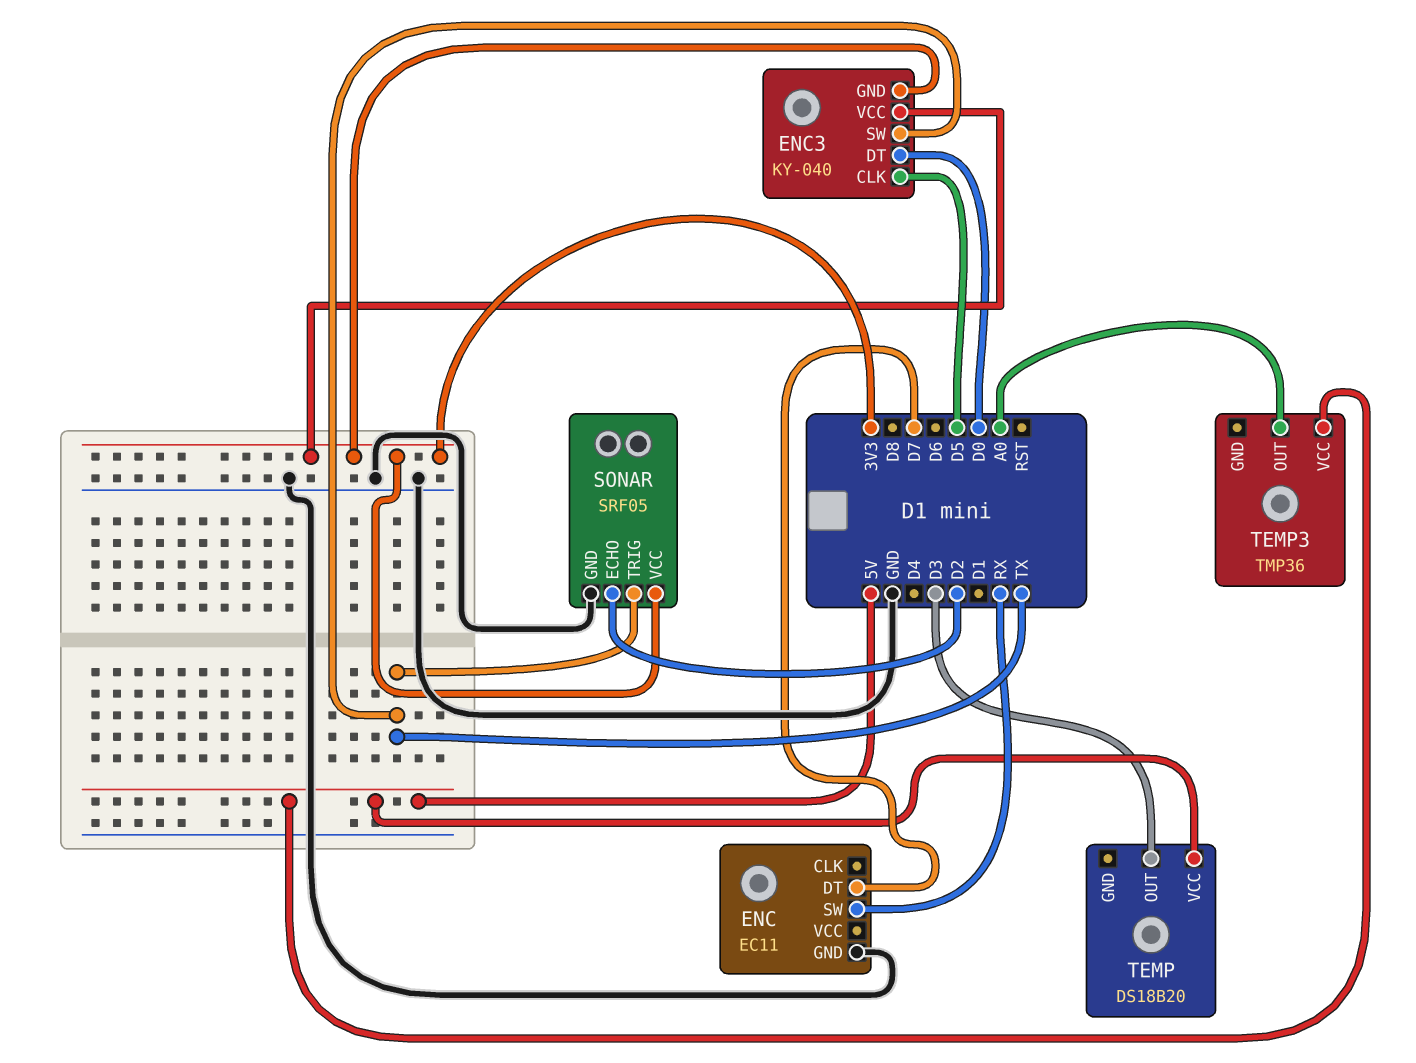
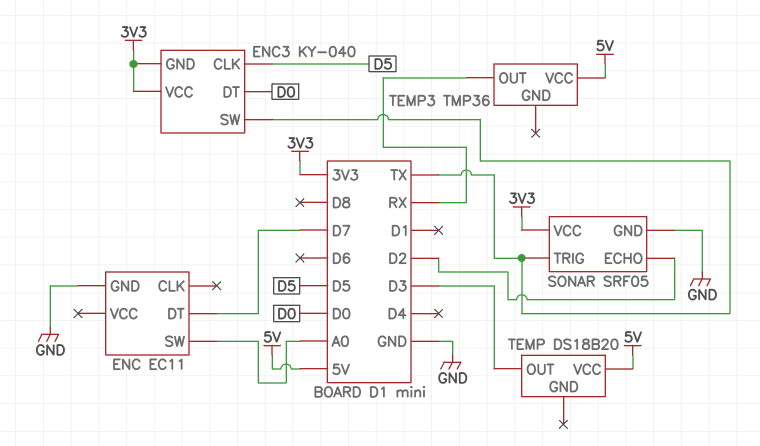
ENC pin SW: RX -> A0
TEMP3 pin OUT: A0 -> RX

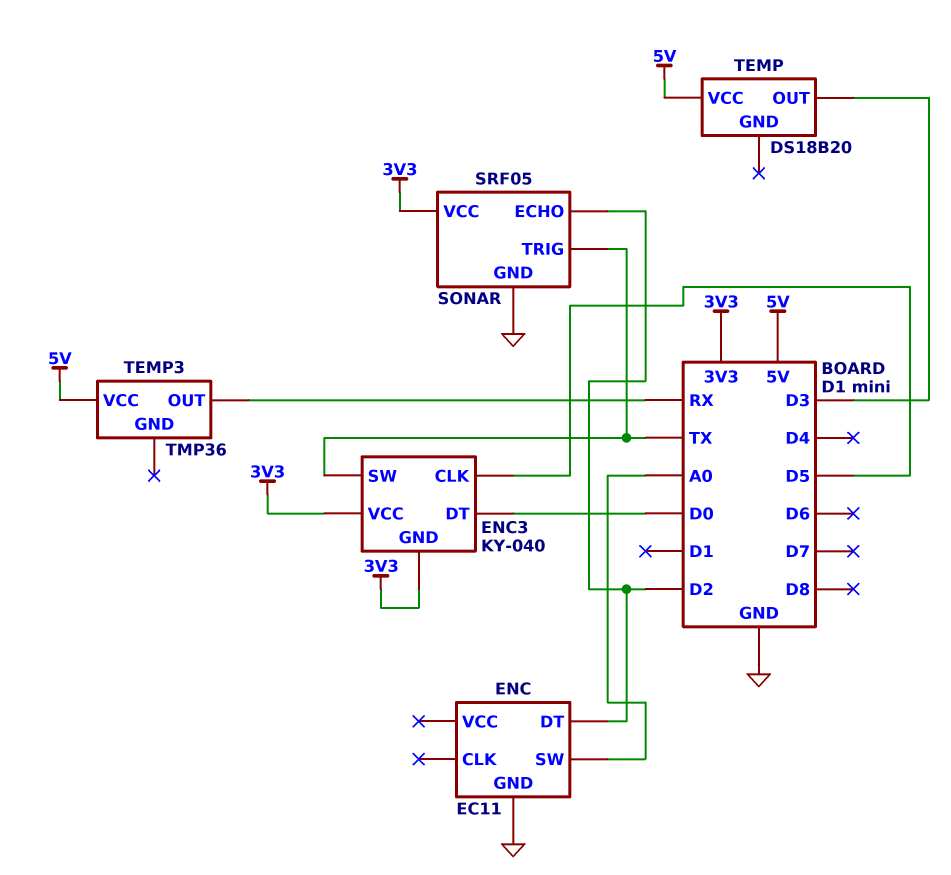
ENC pin DT: D7 -> D2

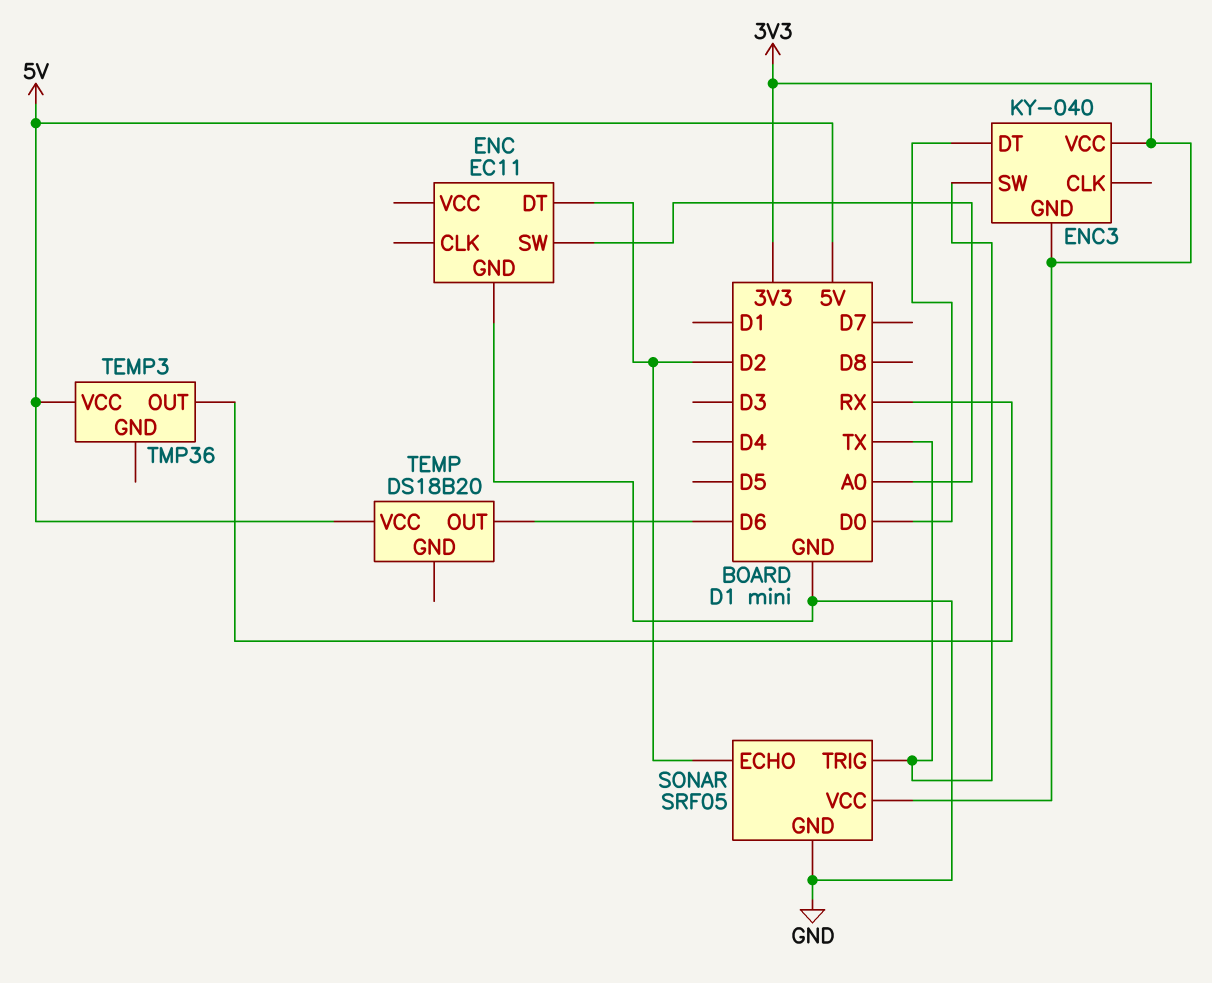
ENC3 pin CLK: D5 -> none
TEMP pin OUT: D3 -> D6

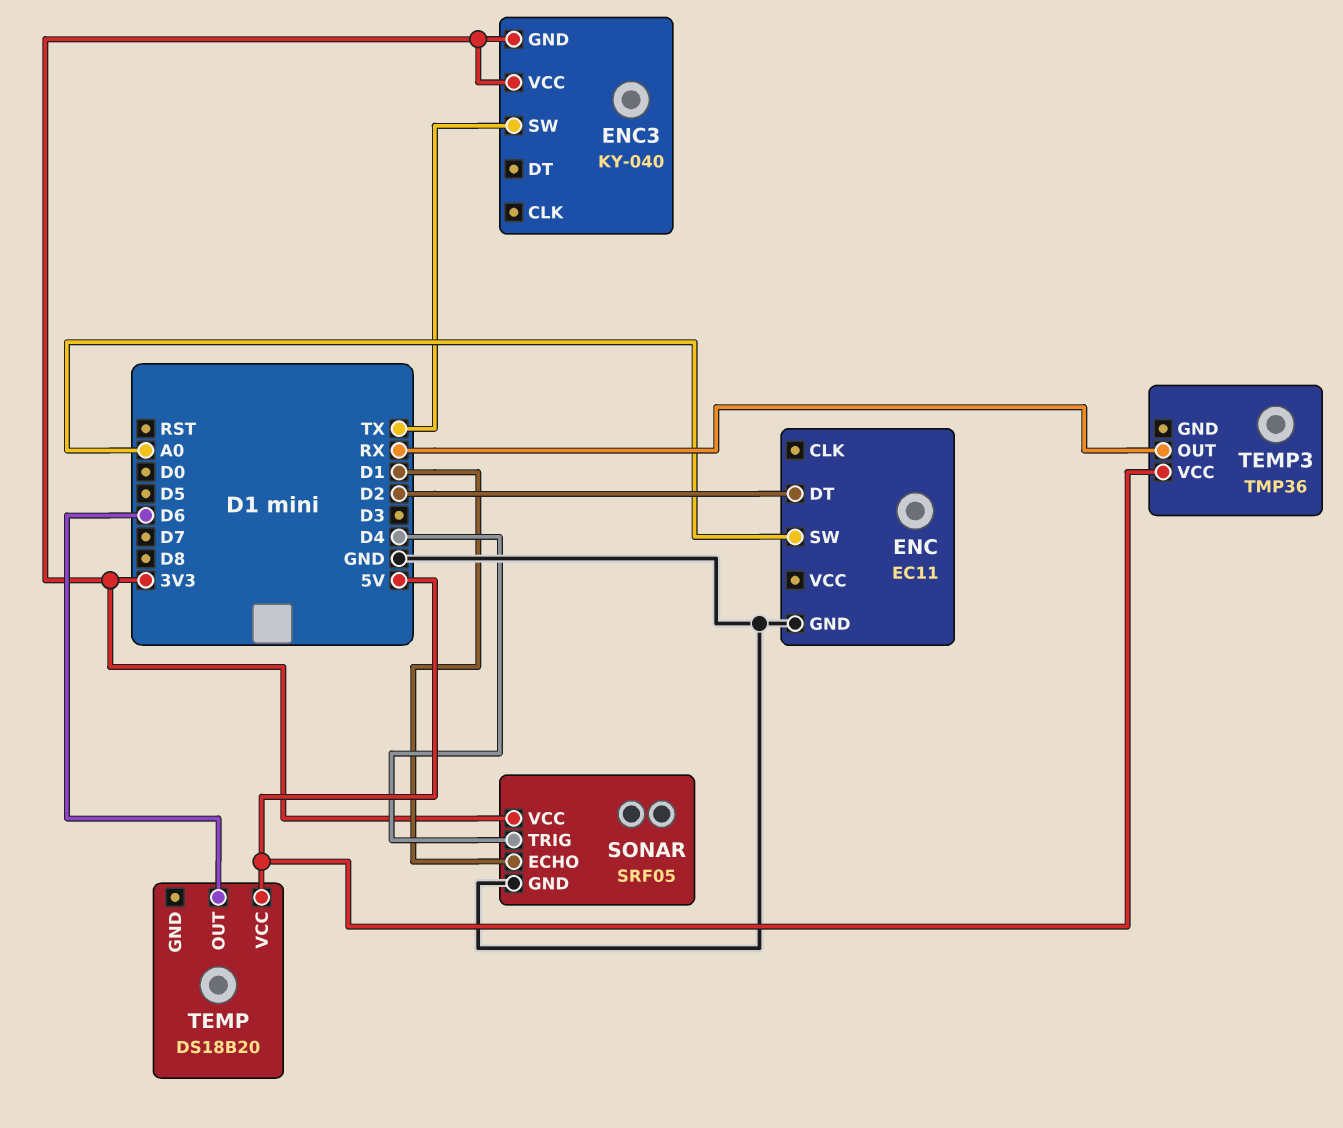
ENC3 pin DT: D0 -> none
SONAR pin ECHO: D2 -> D1
SONAR pin TRIG: TX -> D4

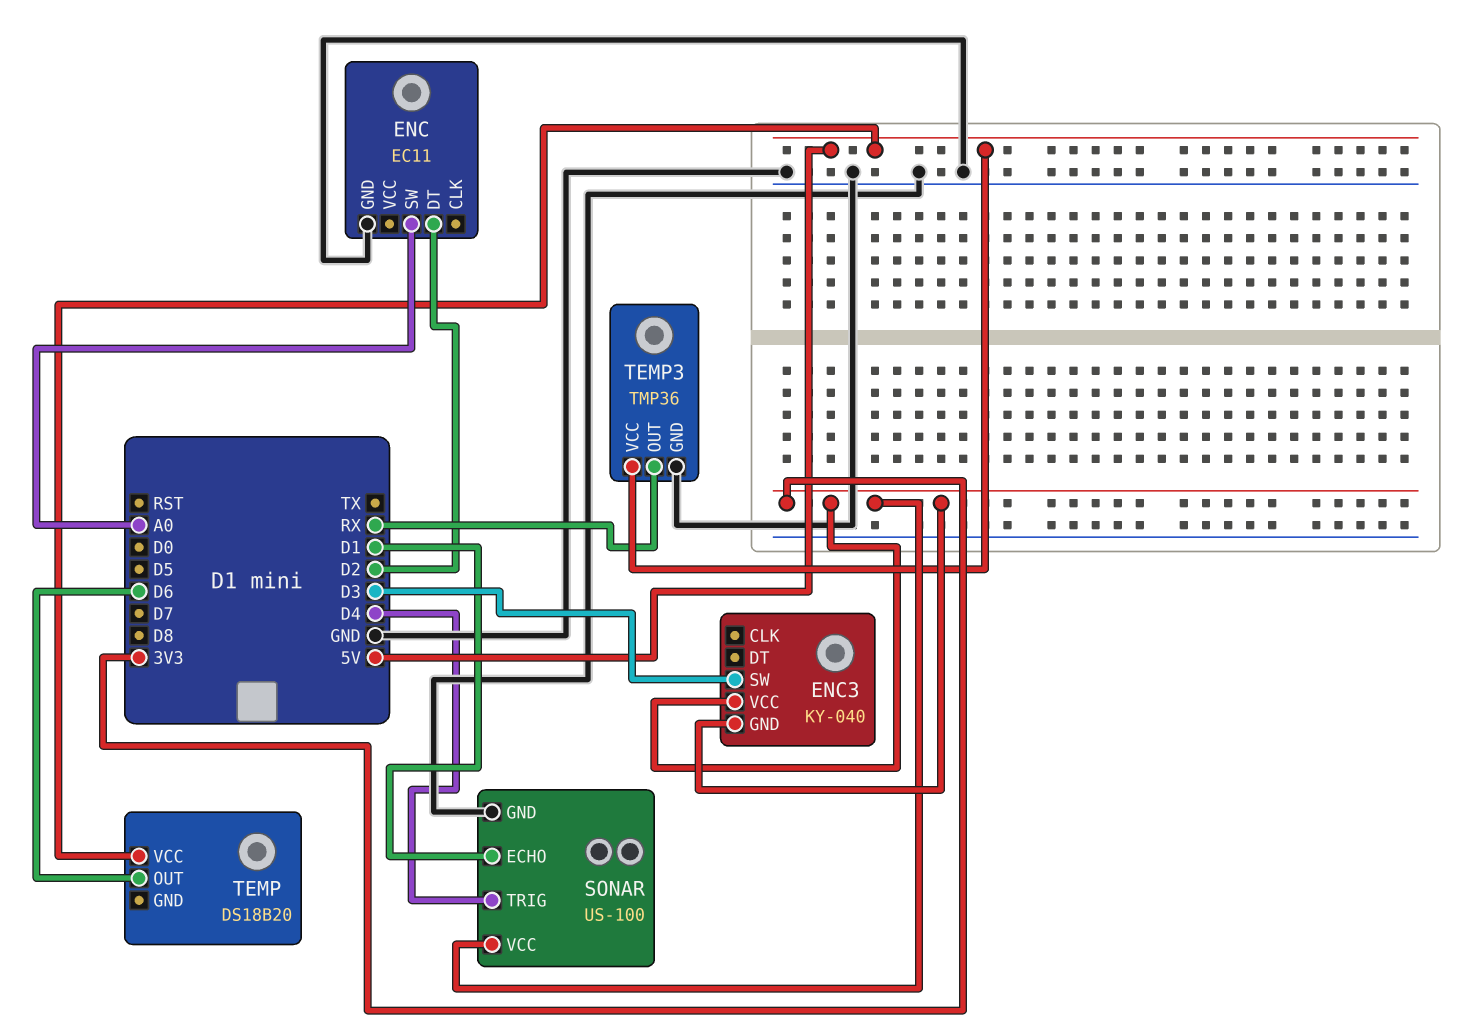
ENC3 pin SW: TX -> D3
SONAR: SRF05 -> US-100
TEMP3 pin GND: none -> GND

